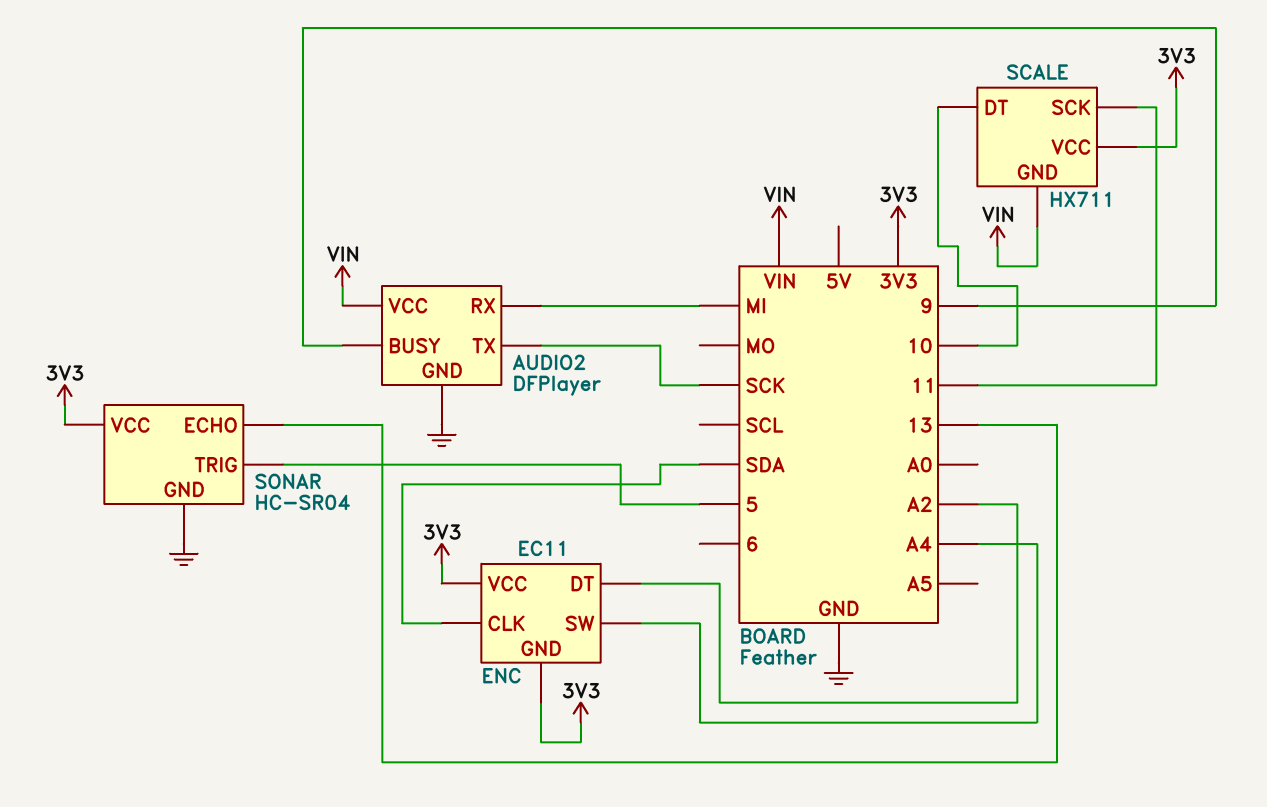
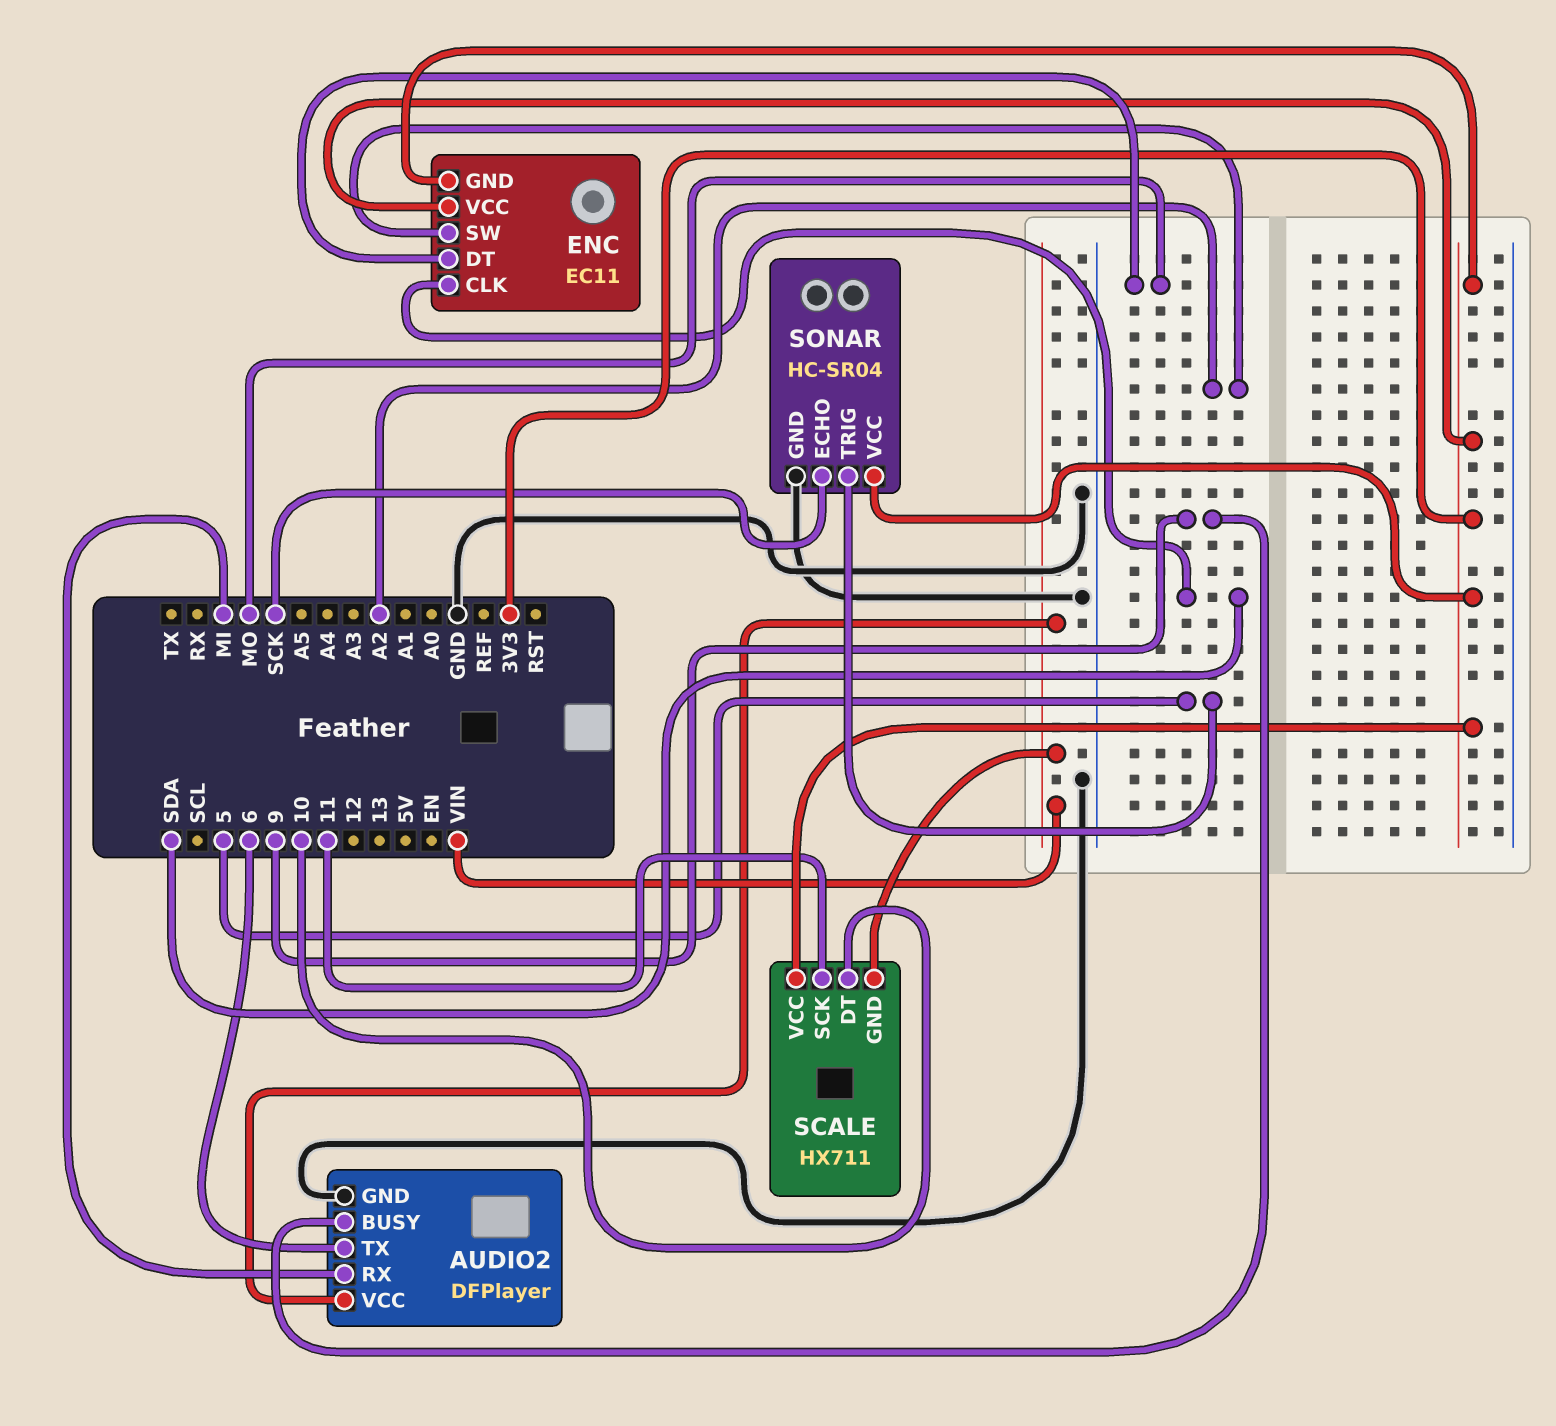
AUDIO2 pin TX: SCK -> 6
ENC pin DT: A2 -> MO
ENC pin SW: A4 -> A2
SONAR pin ECHO: 13 -> SCK

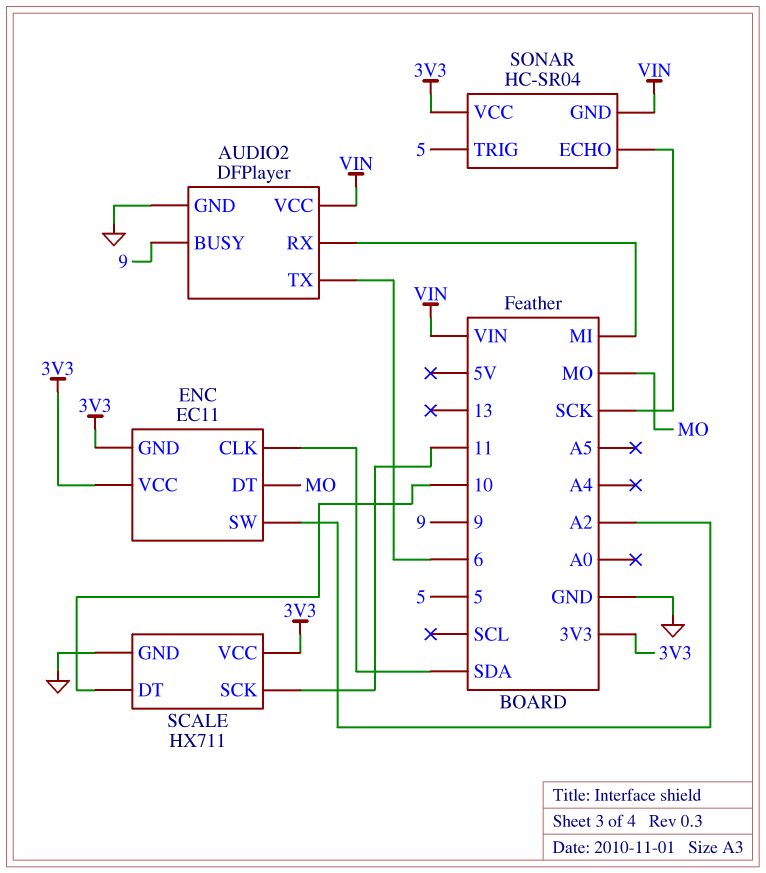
SCALE pin GND: VIN -> GND
SONAR pin GND: GND -> VIN

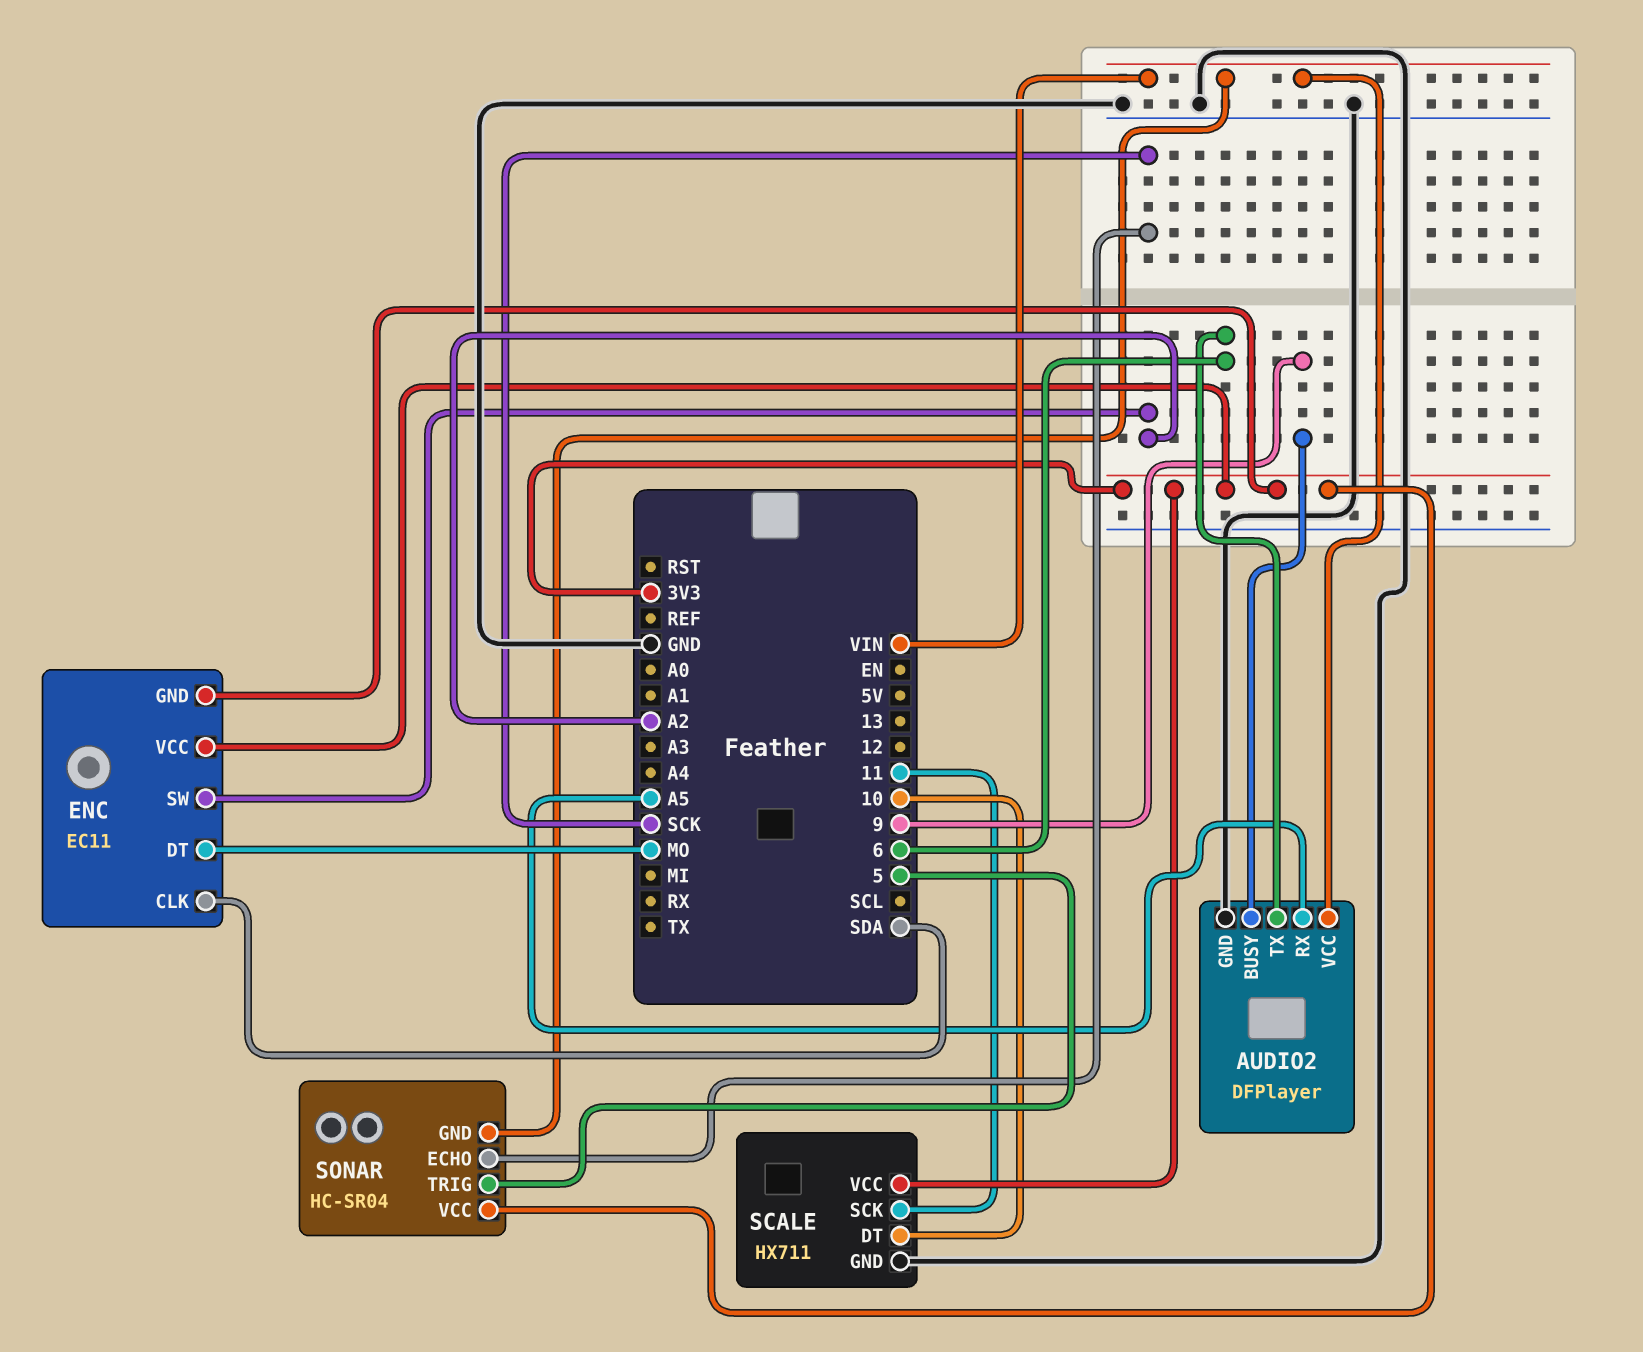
AUDIO2 pin RX: MI -> A5

